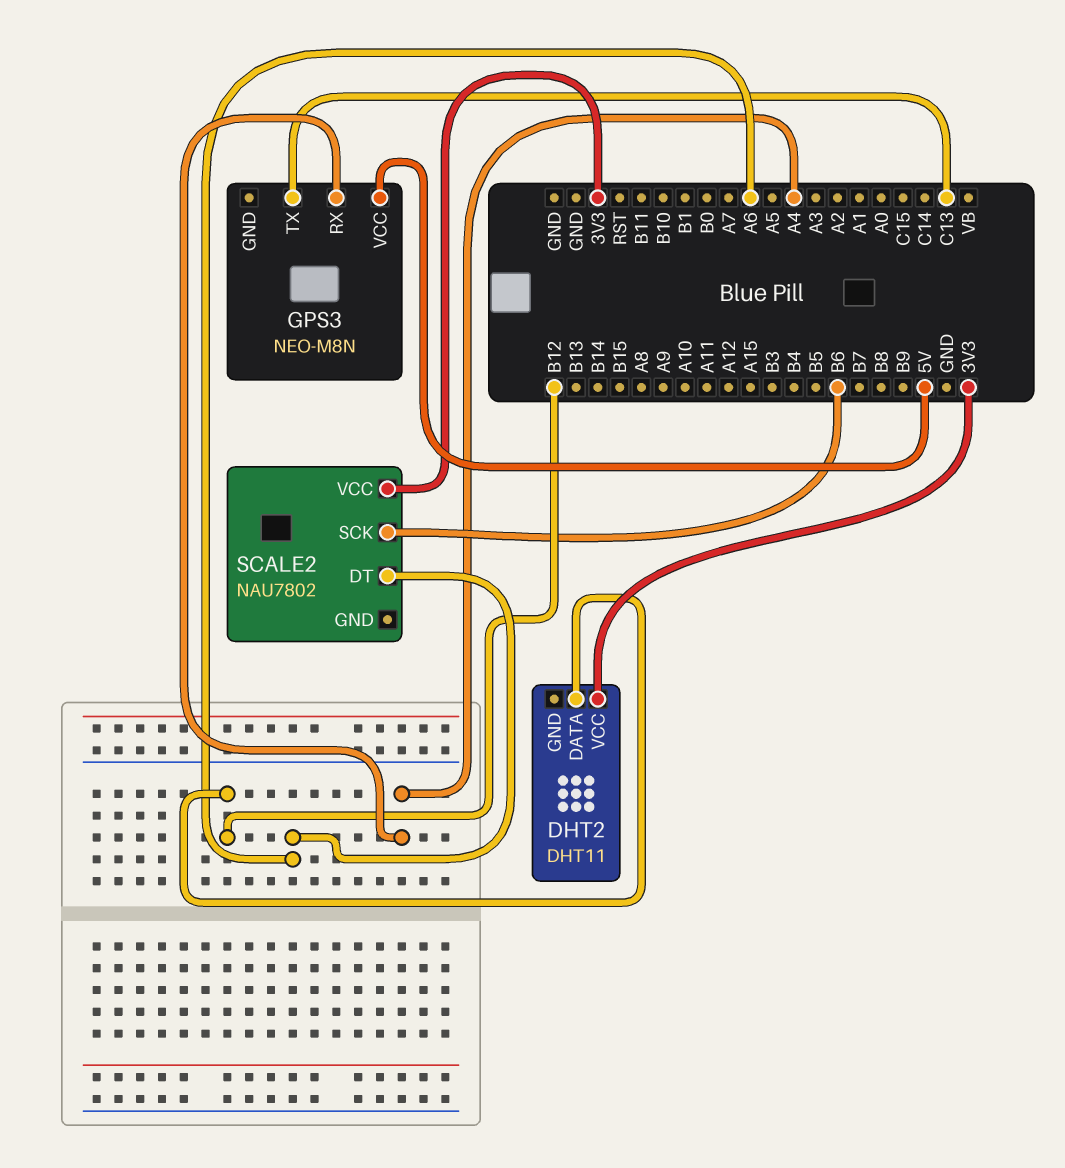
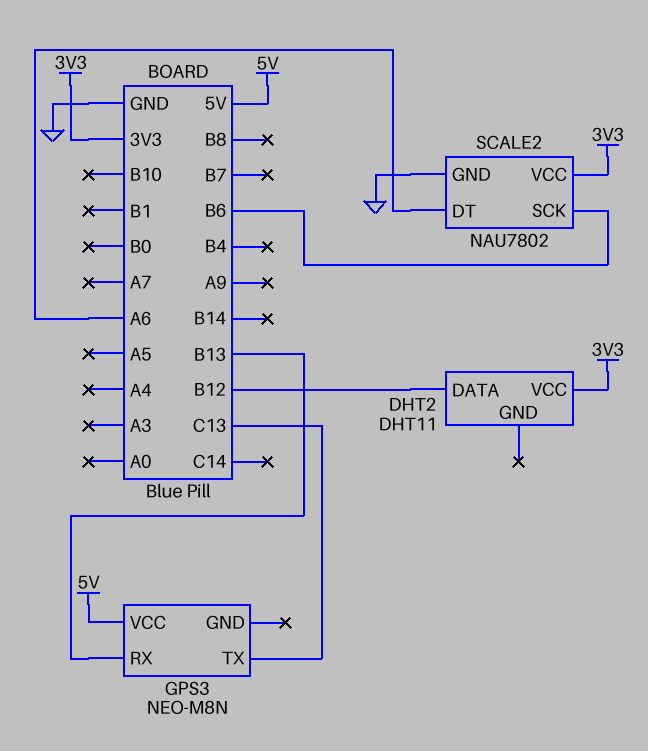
GPS3 pin RX: A4 -> B13
SCALE2 pin GND: none -> GND

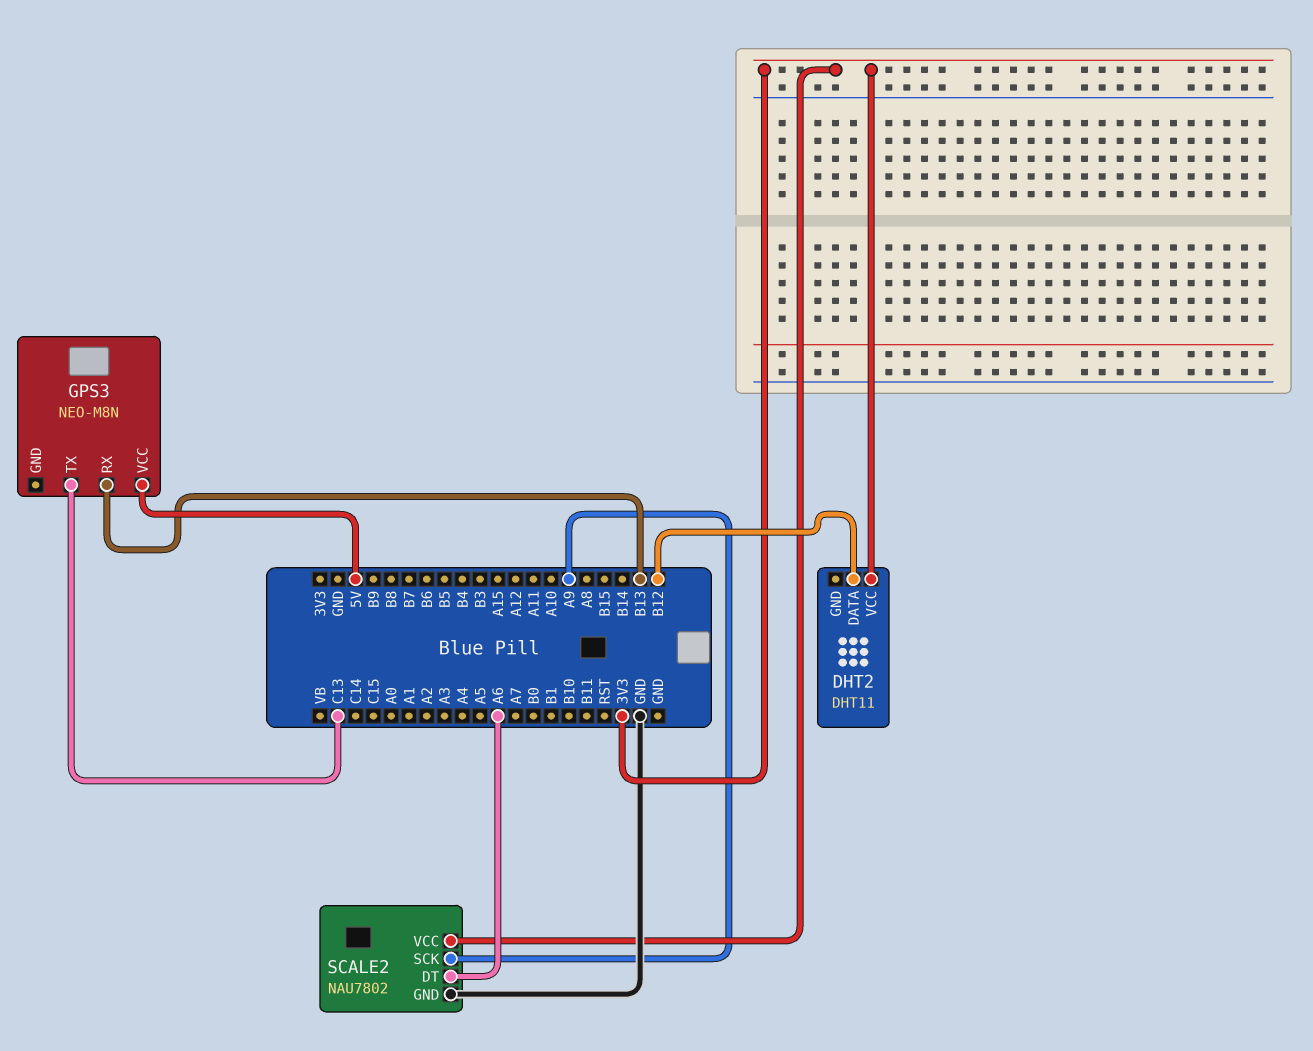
SCALE2 pin SCK: B6 -> A9

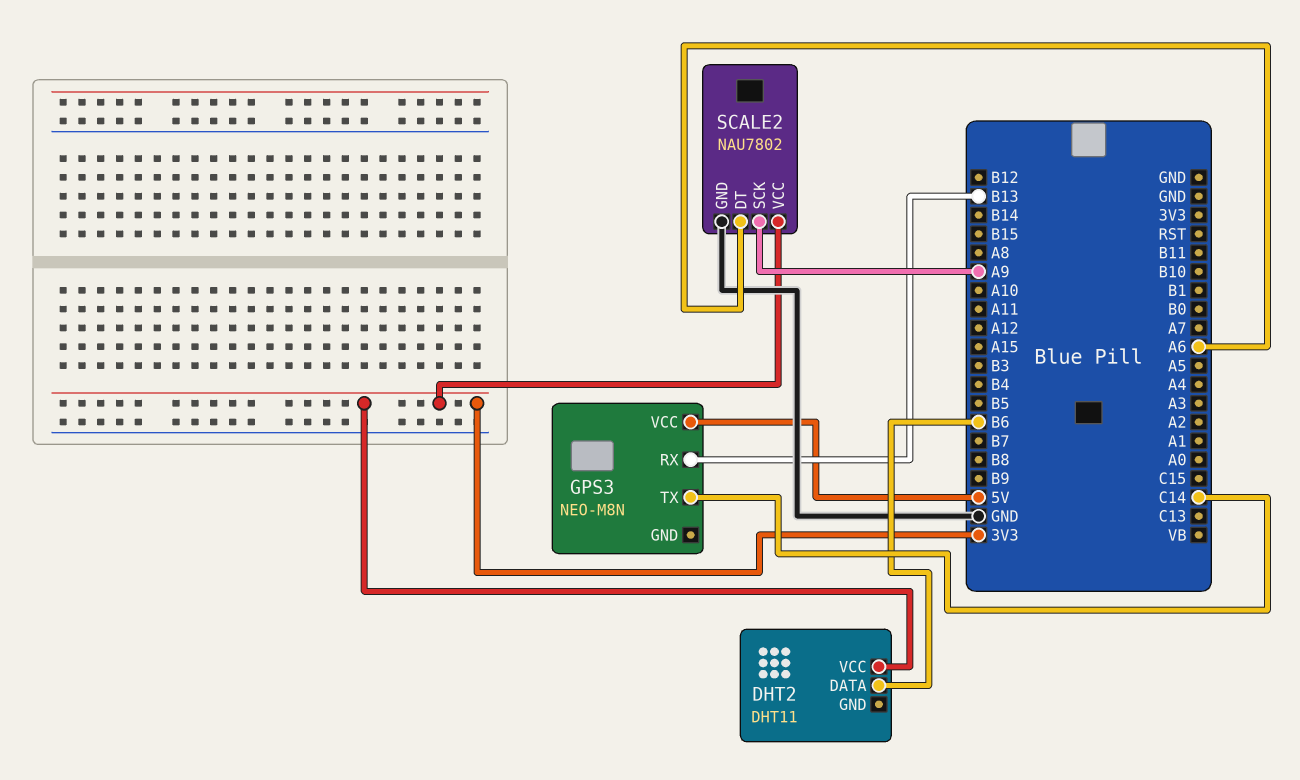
DHT2 pin DATA: B12 -> B6
GPS3 pin TX: C13 -> C14

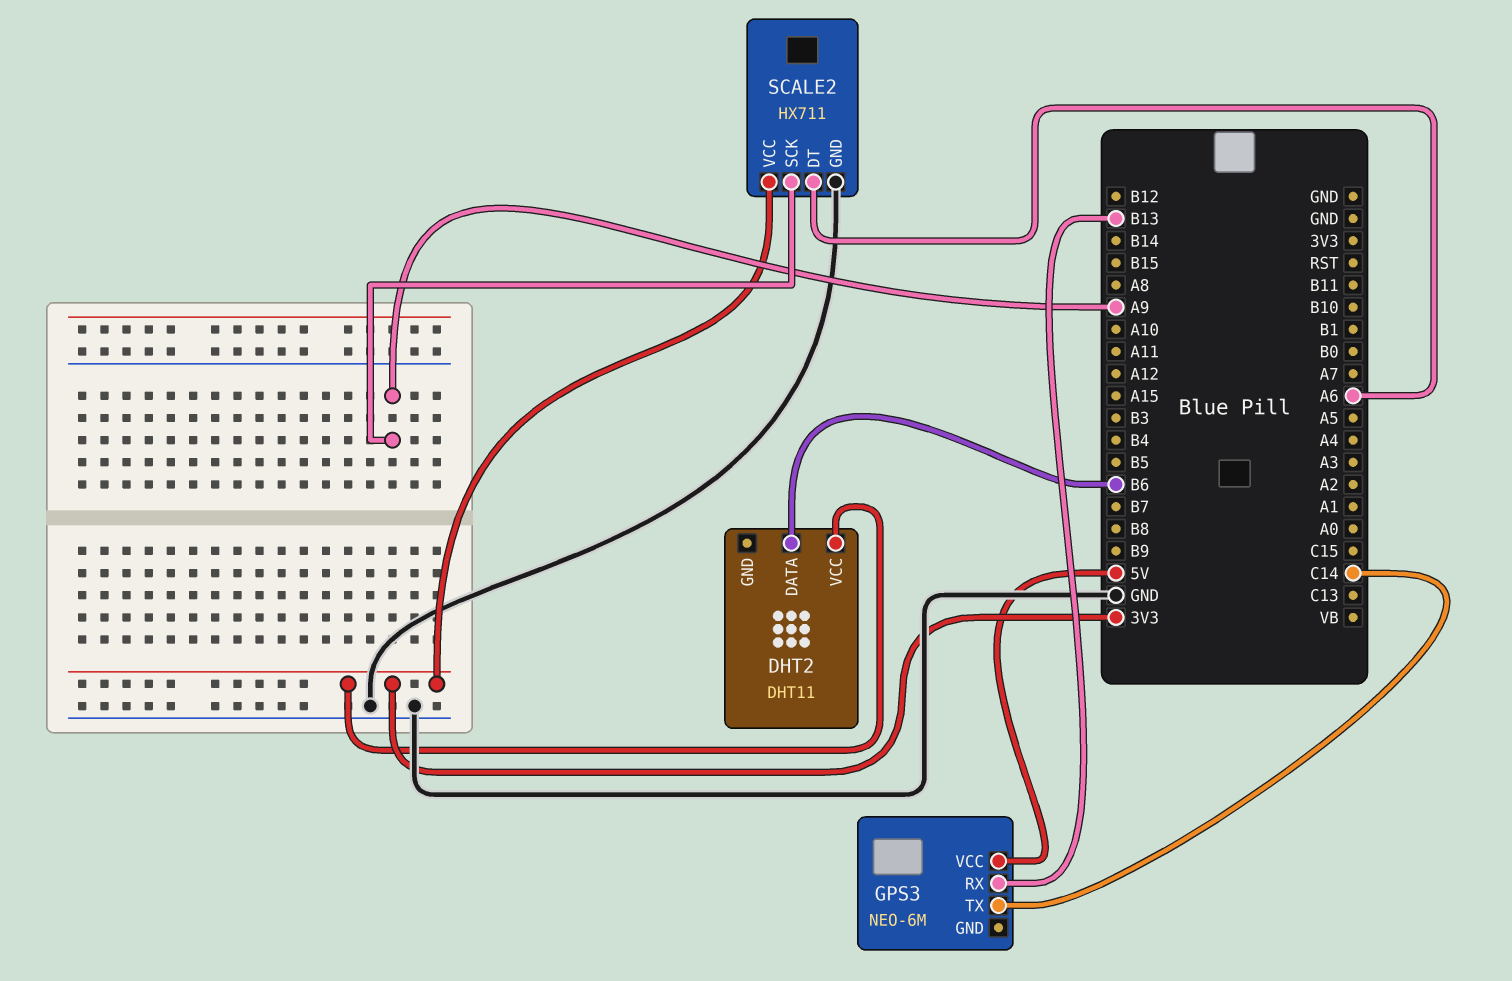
GPS3: NEO-M8N -> NEO-6M
SCALE2: NAU7802 -> HX711

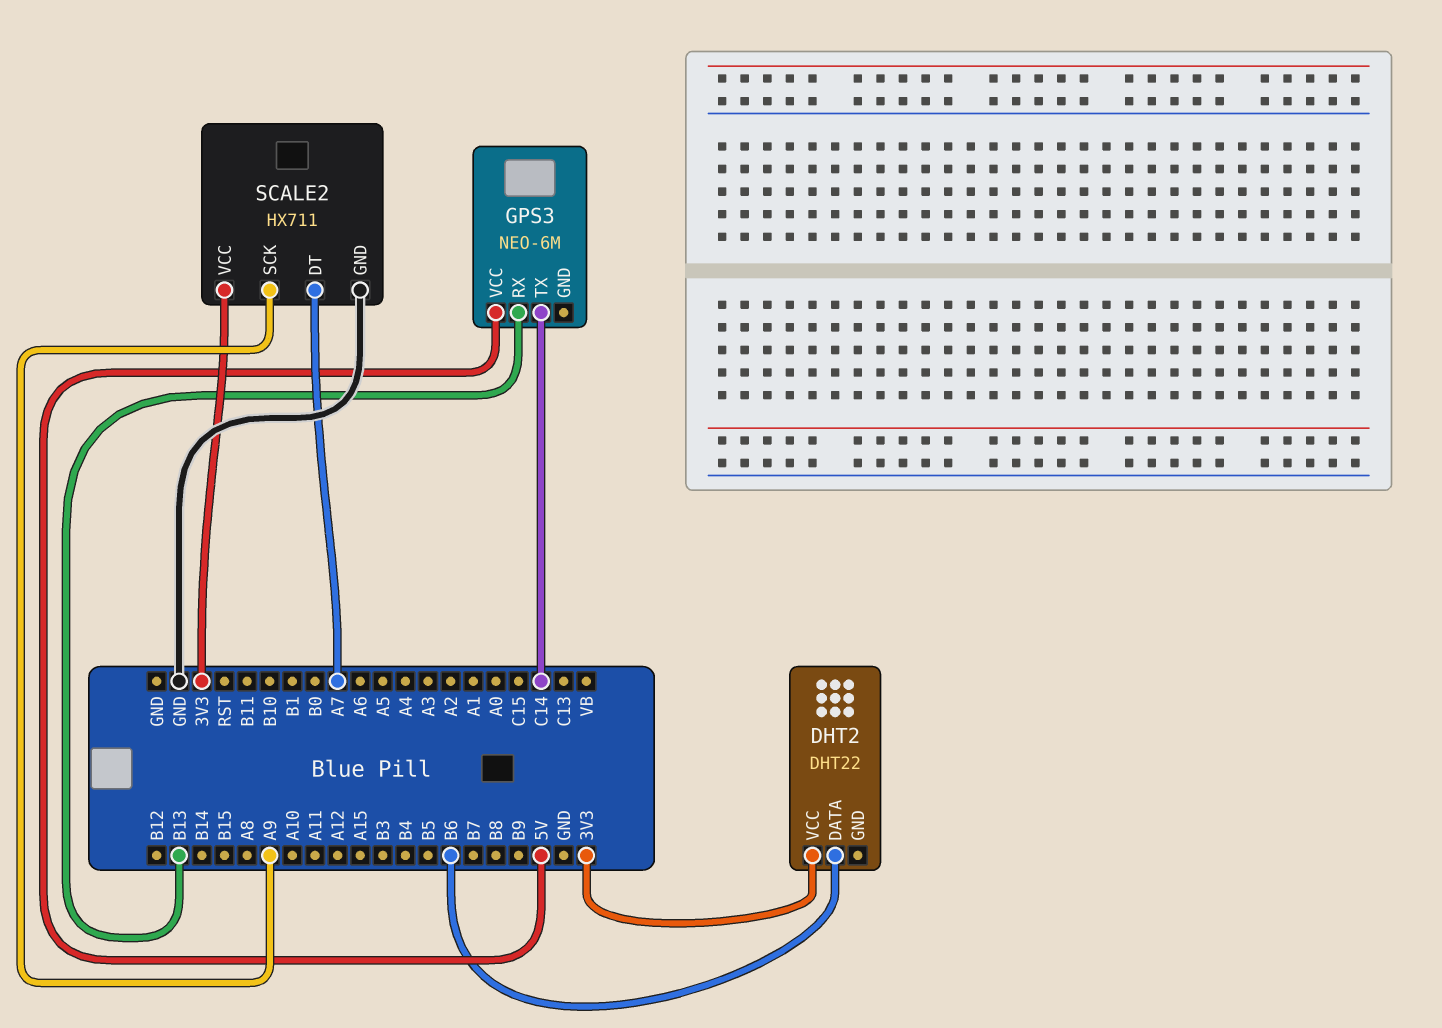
DHT2: DHT11 -> DHT22
SCALE2 pin DT: A6 -> A7

